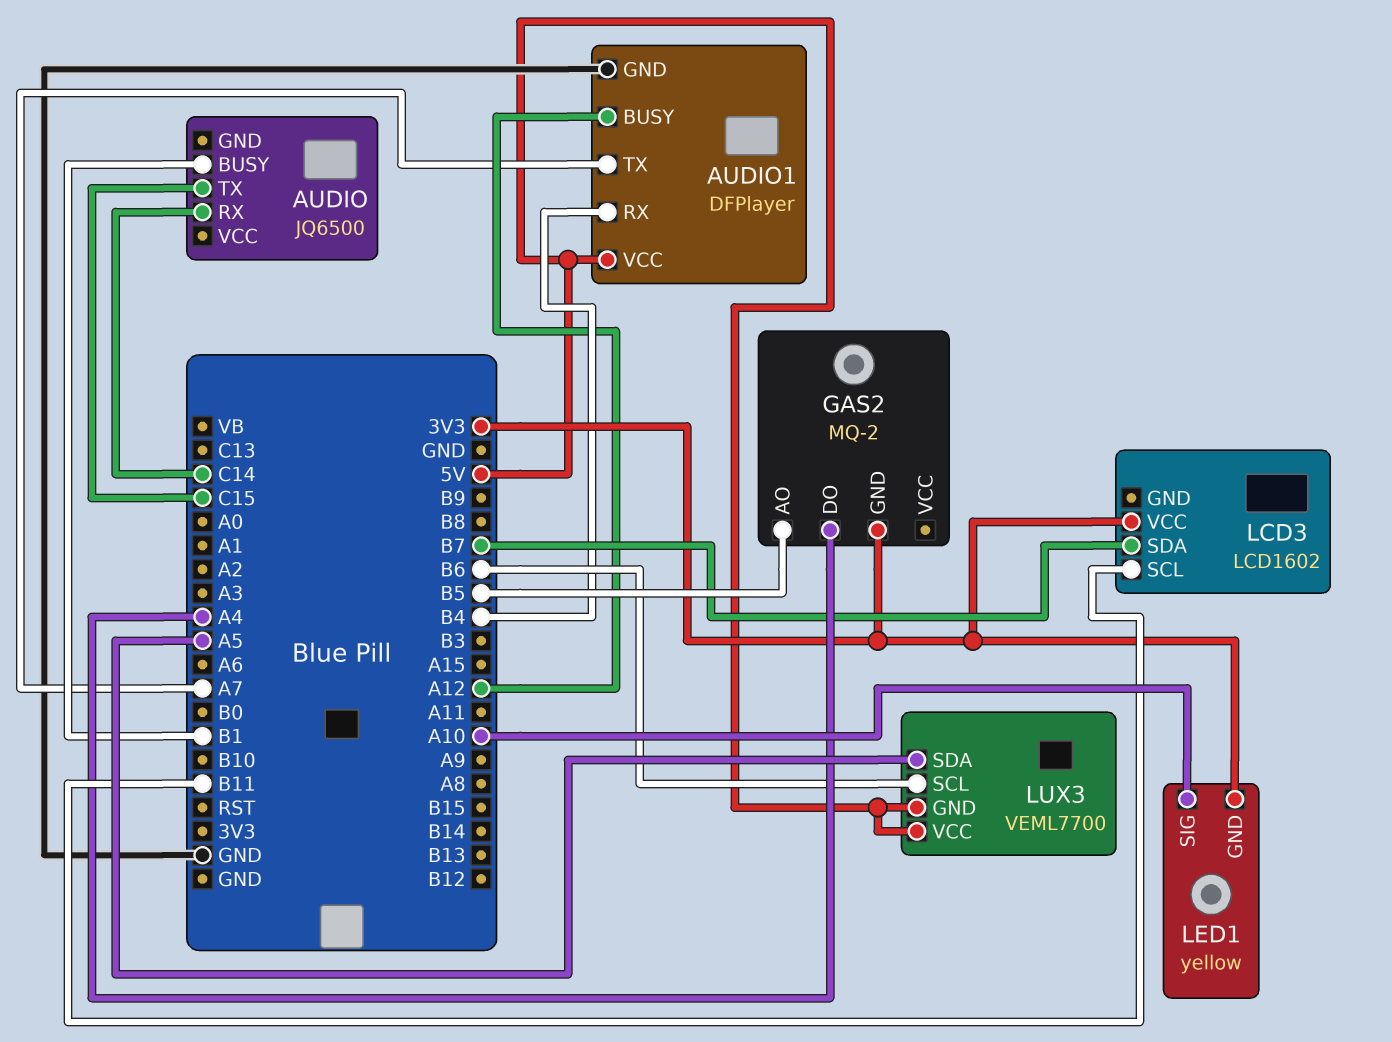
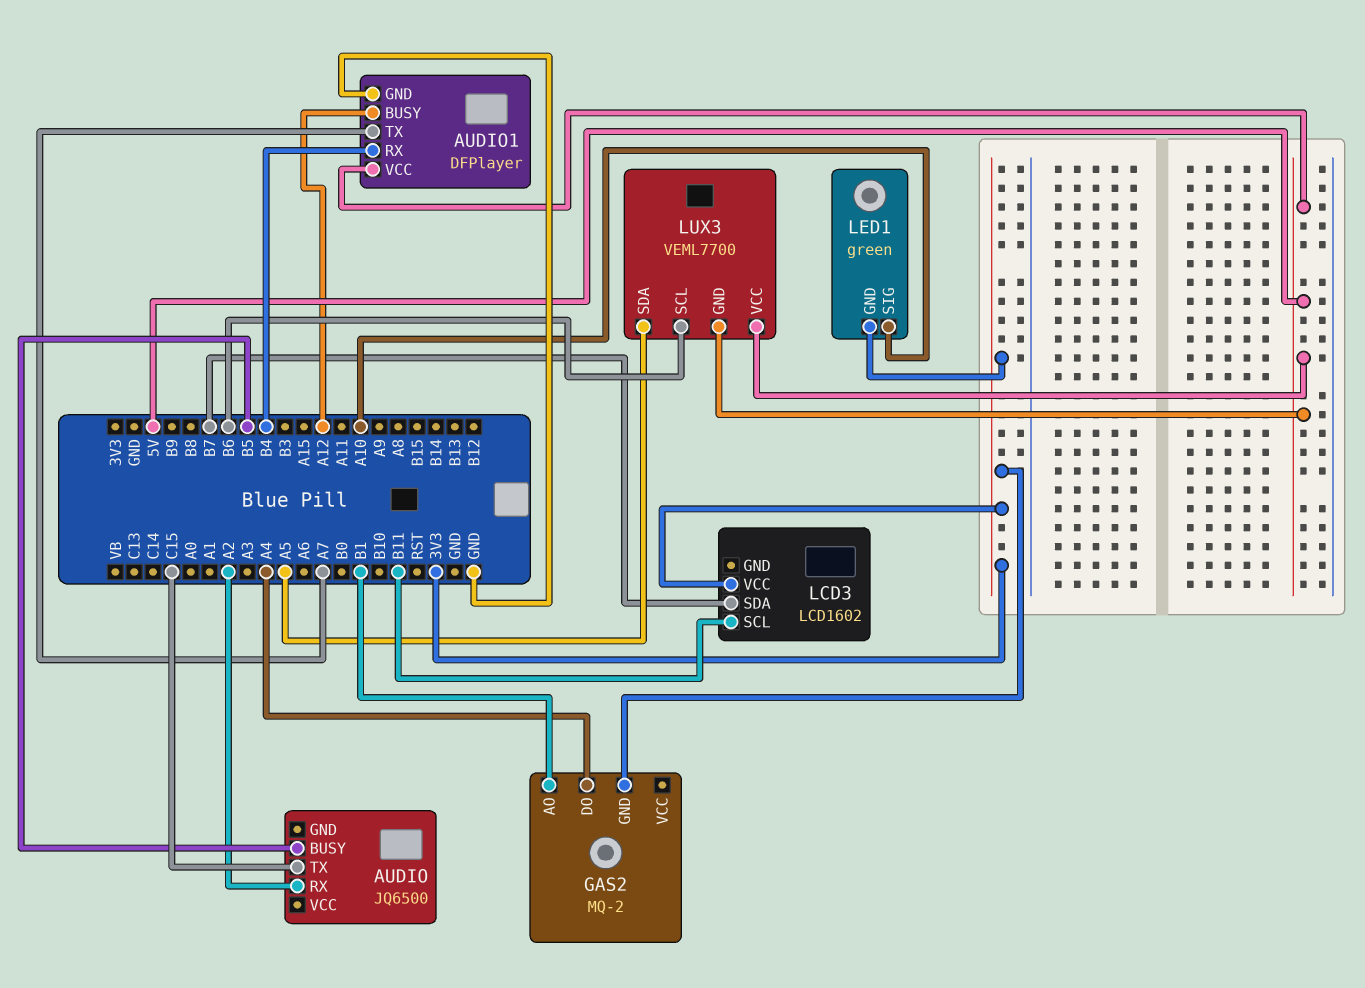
AUDIO pin BUSY: B1 -> B5
AUDIO pin RX: C14 -> A2
GAS2 pin AO: B5 -> B1
LED1: yellow -> green

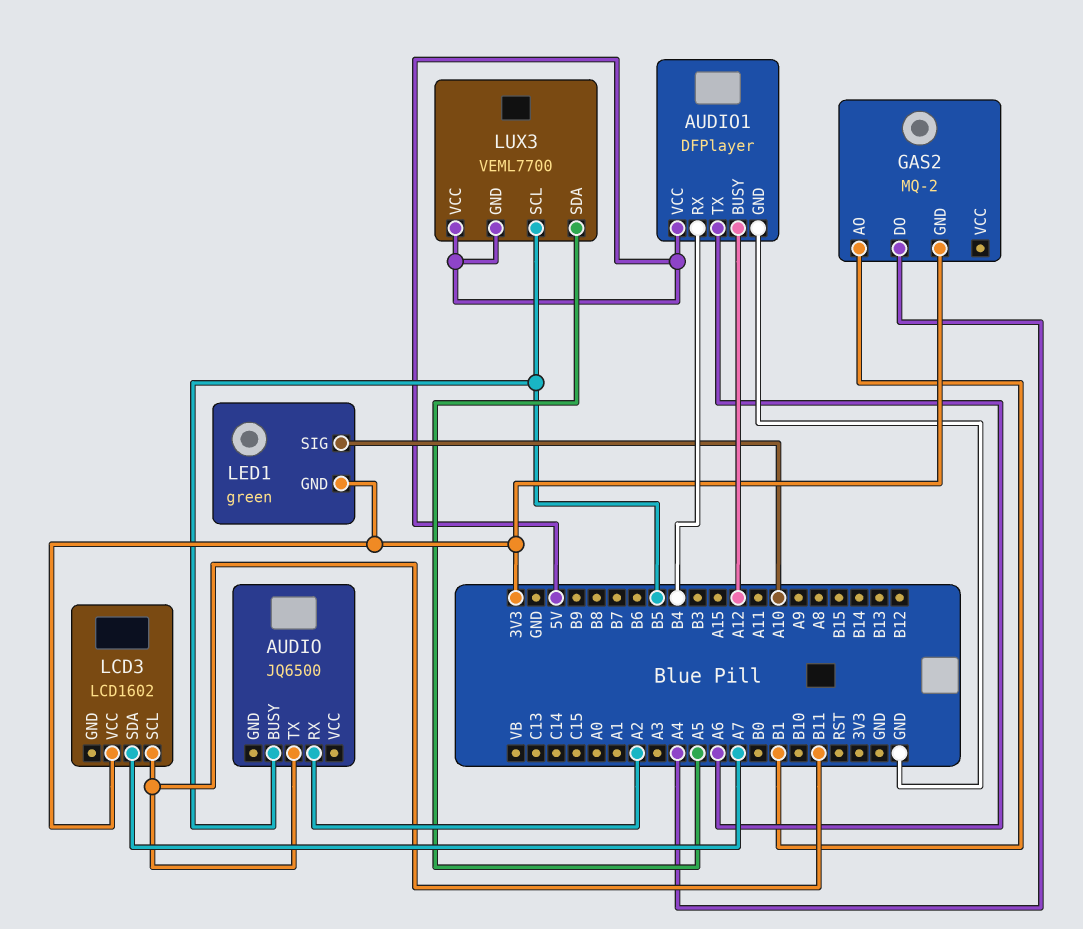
AUDIO pin TX: C15 -> B11
AUDIO1 pin TX: A7 -> A6
LCD3 pin SDA: B7 -> A7
LUX3 pin SCL: B6 -> B5

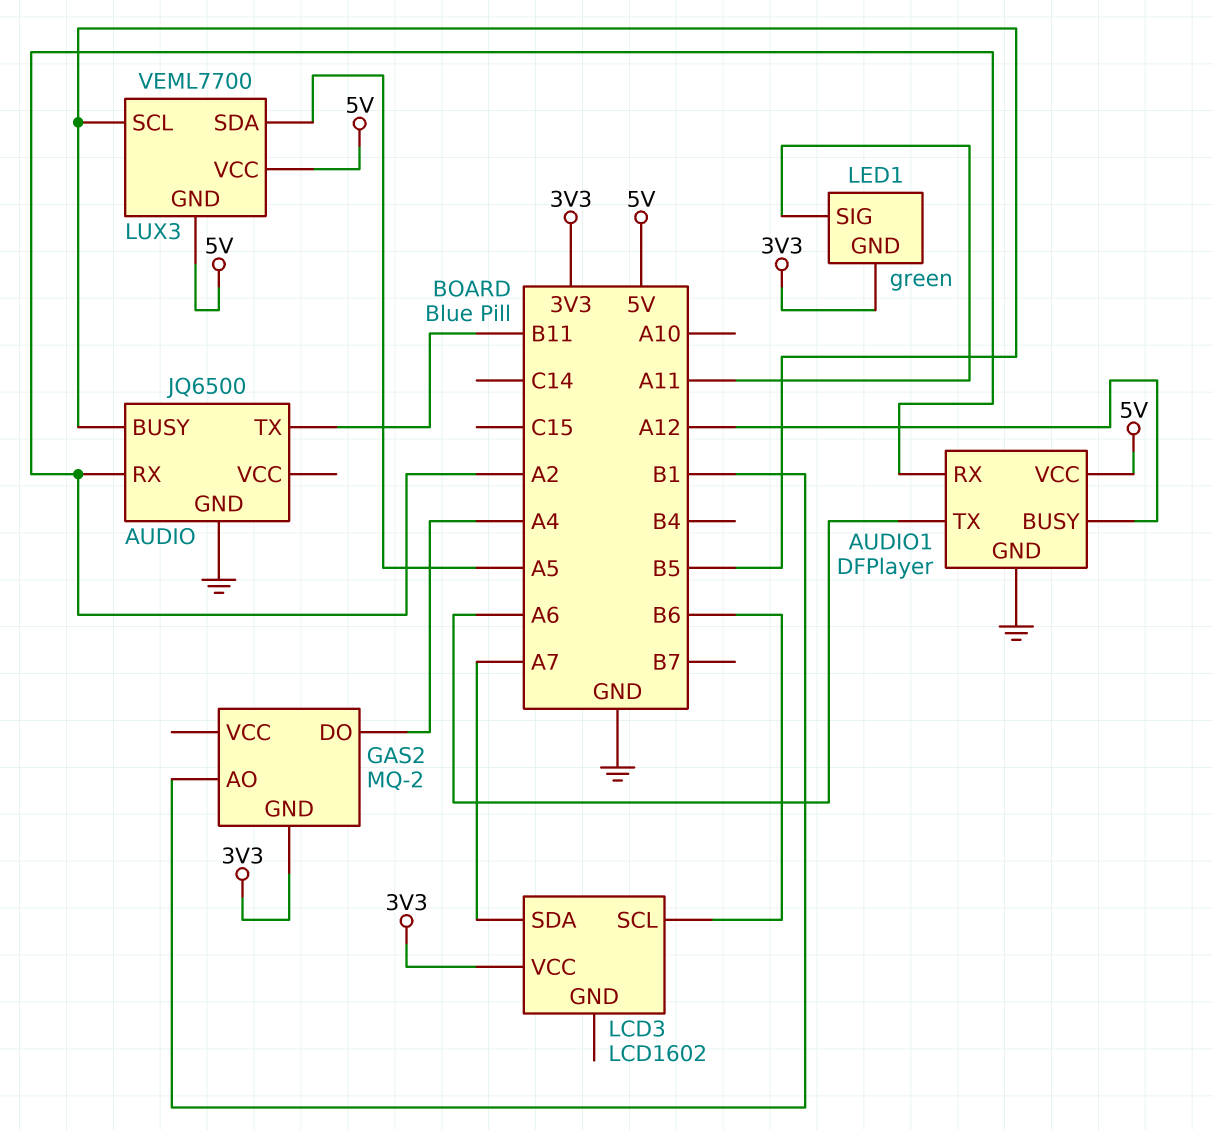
AUDIO pin GND: none -> GND
AUDIO1 pin RX: B4 -> A2
LCD3 pin SCL: B11 -> B6
LED1 pin SIG: A10 -> A11

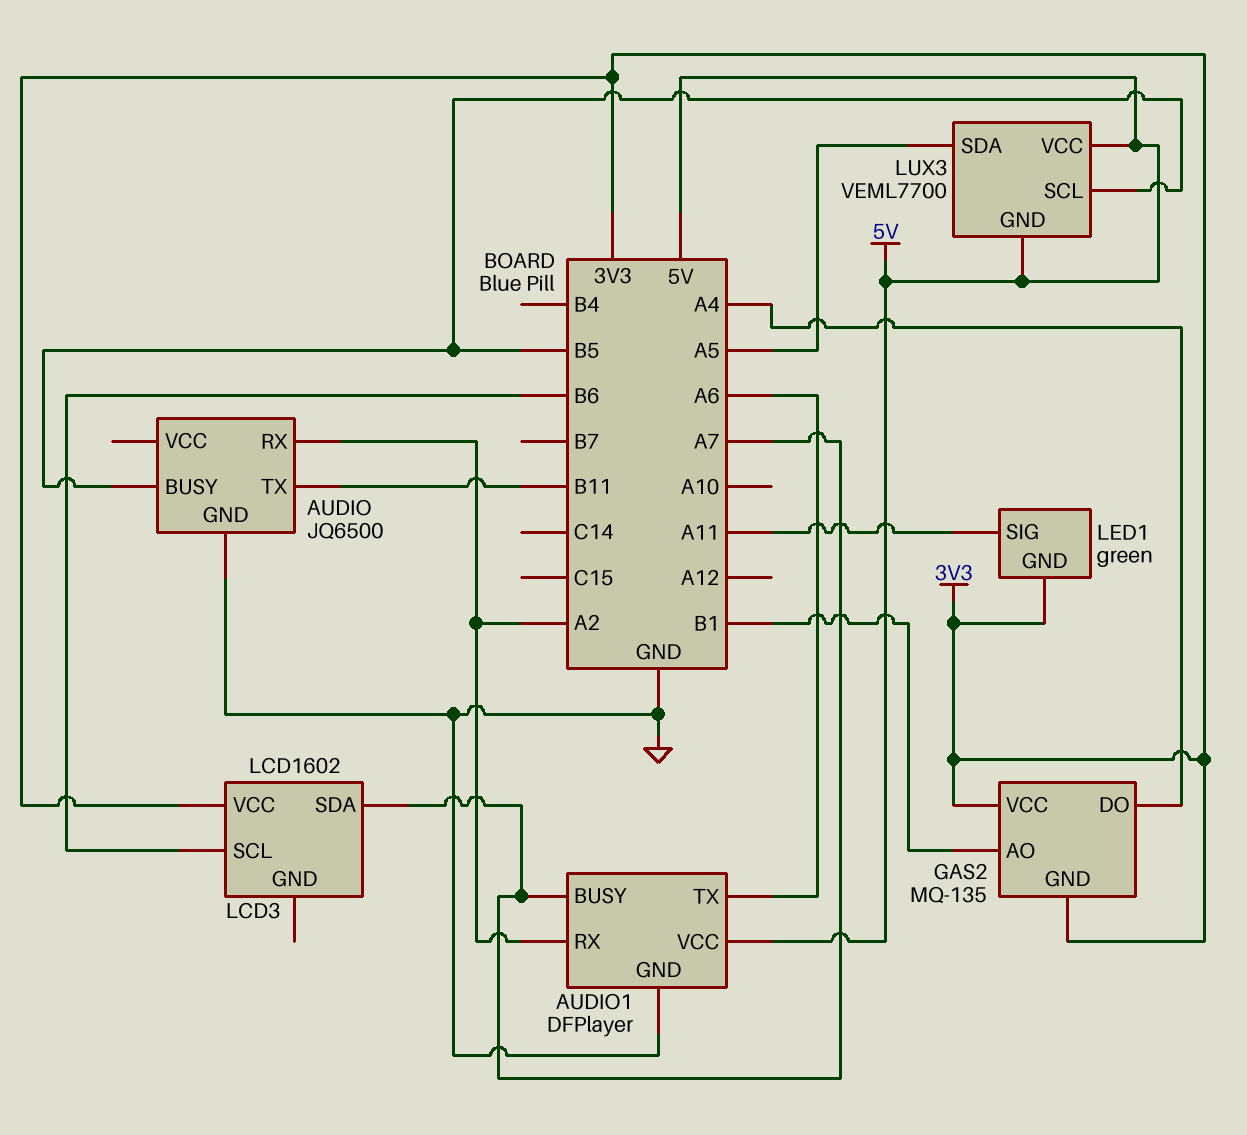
AUDIO1 pin BUSY: A12 -> A7
GAS2: MQ-2 -> MQ-135
GAS2 pin VCC: none -> 3V3

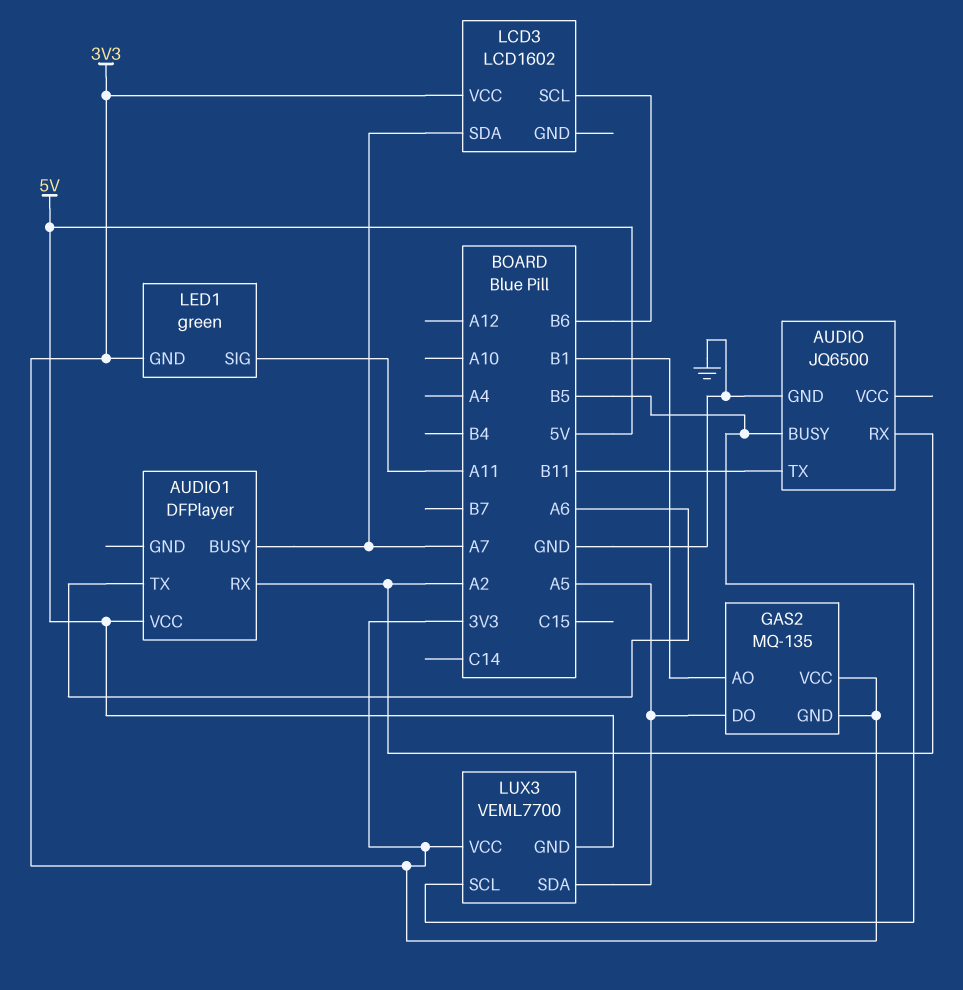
AUDIO1 pin GND: GND -> none
GAS2 pin DO: A4 -> A5
LUX3 pin VCC: 5V -> 3V3

